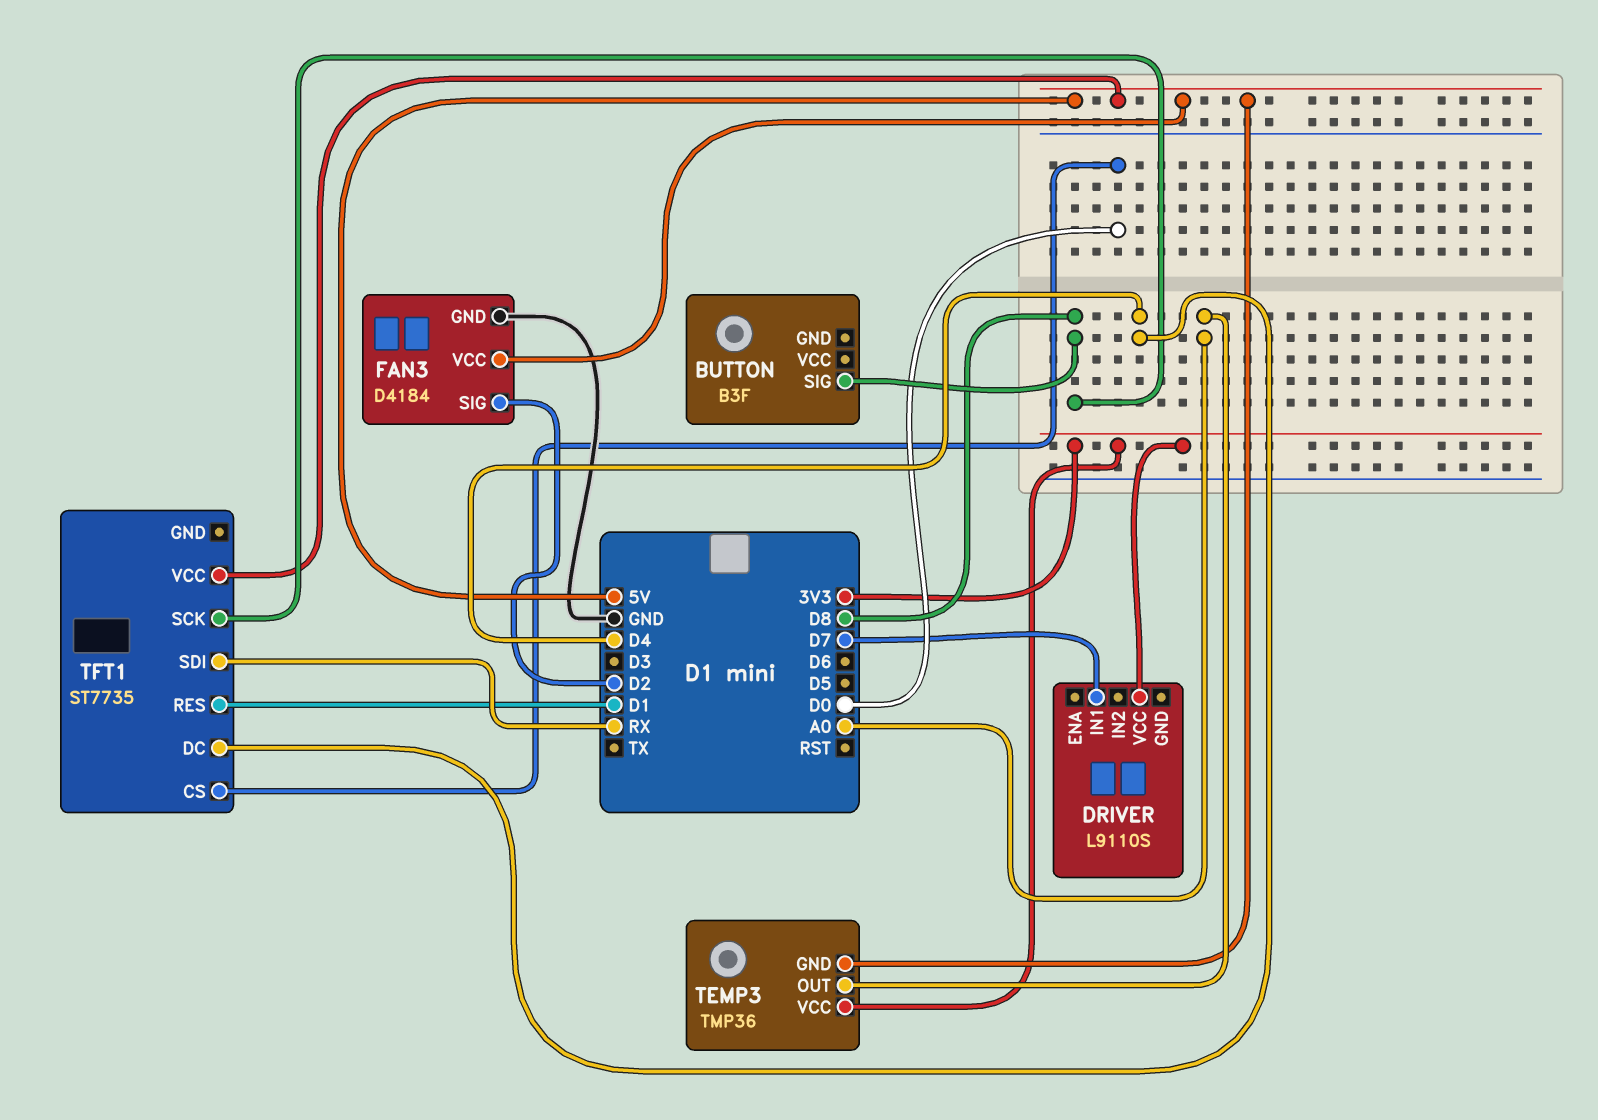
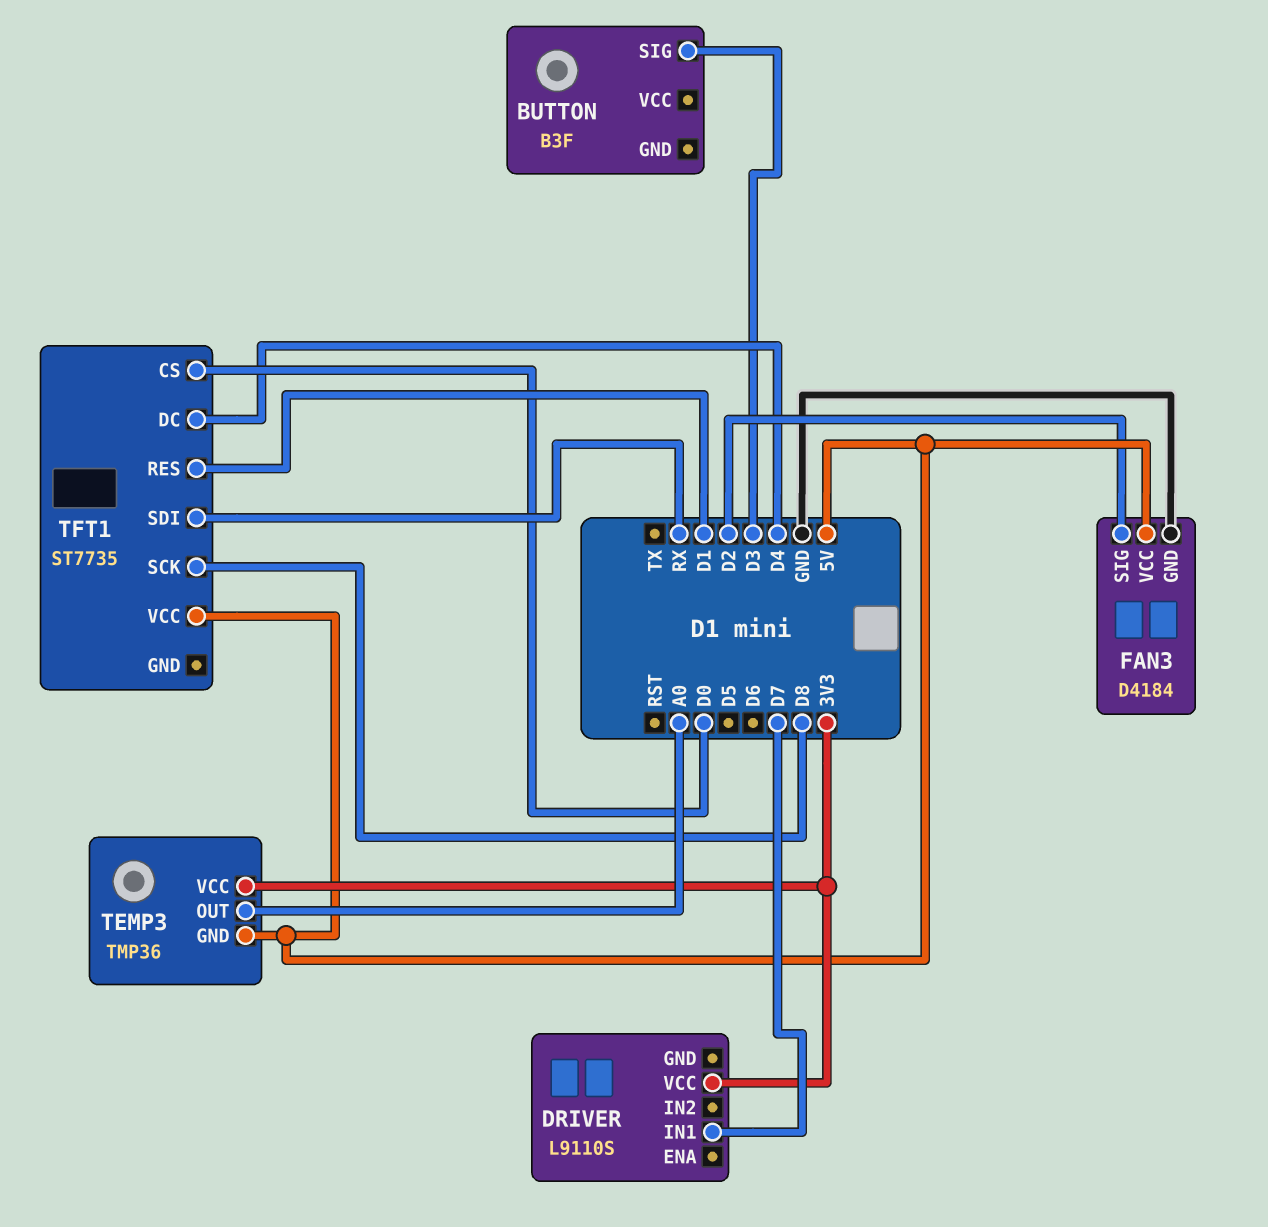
BUTTON pin SIG: D8 -> D3

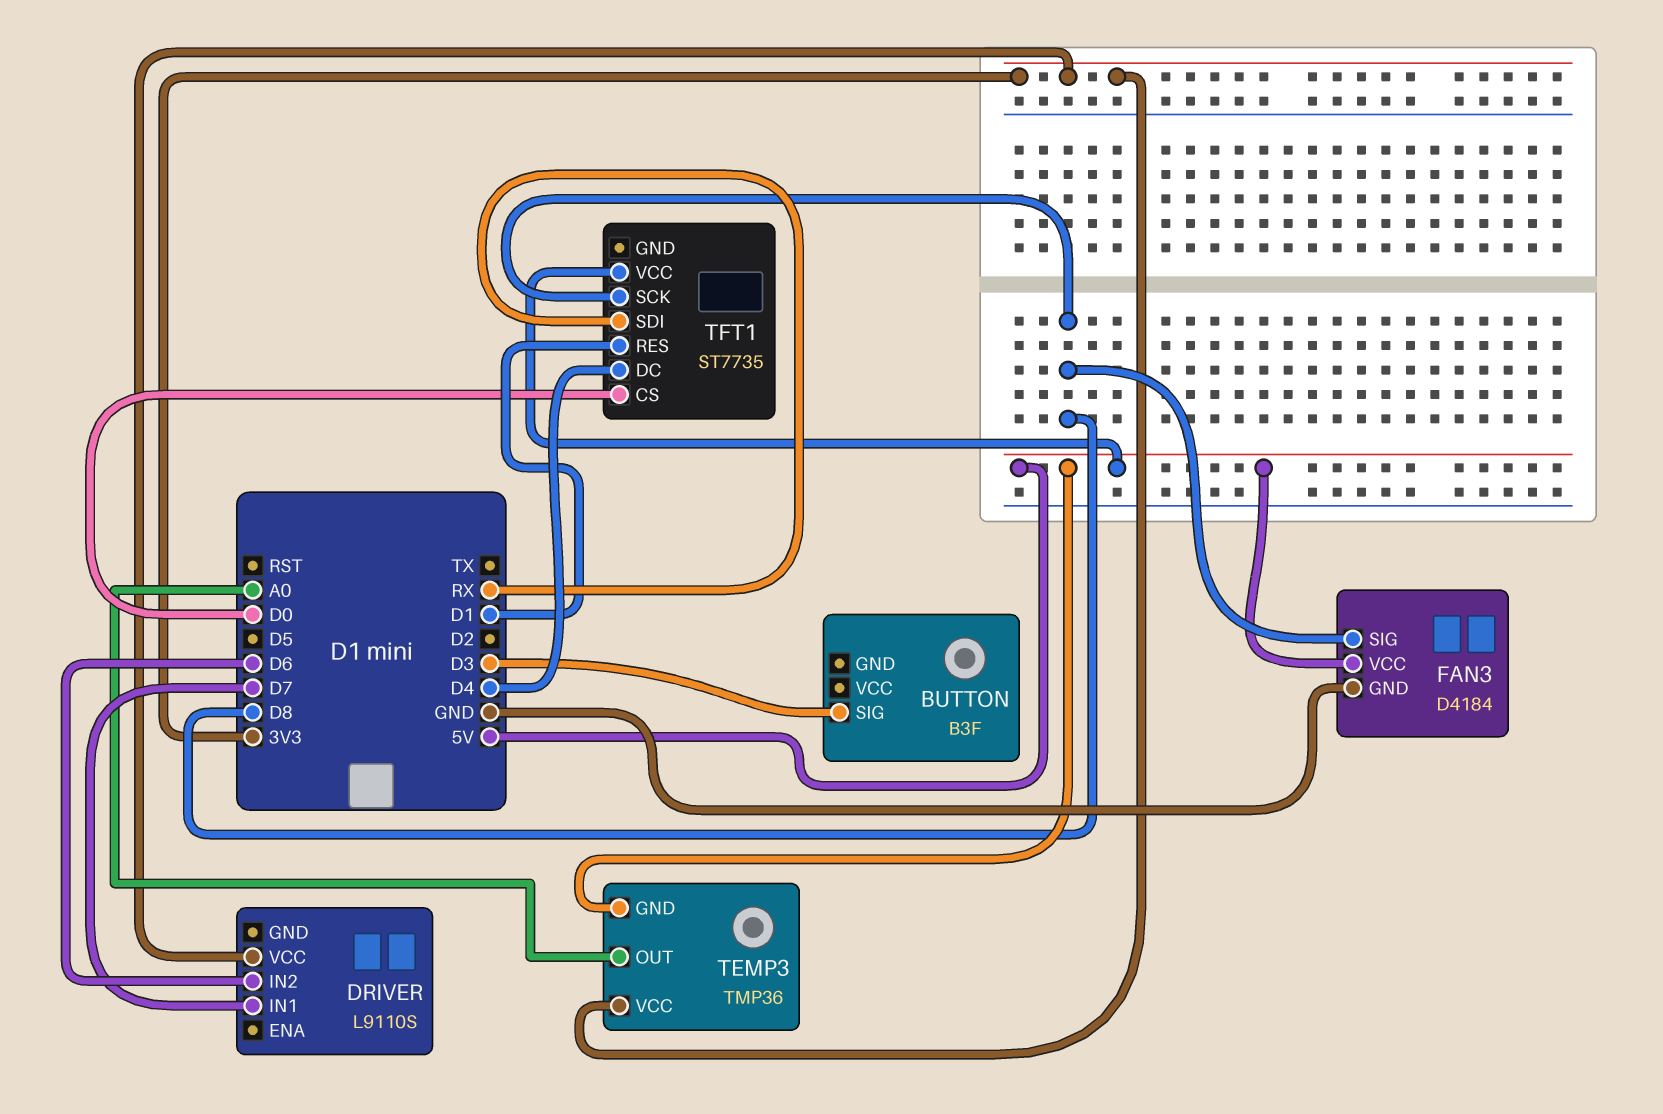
DRIVER pin IN2: none -> D6
FAN3 pin SIG: D2 -> D8

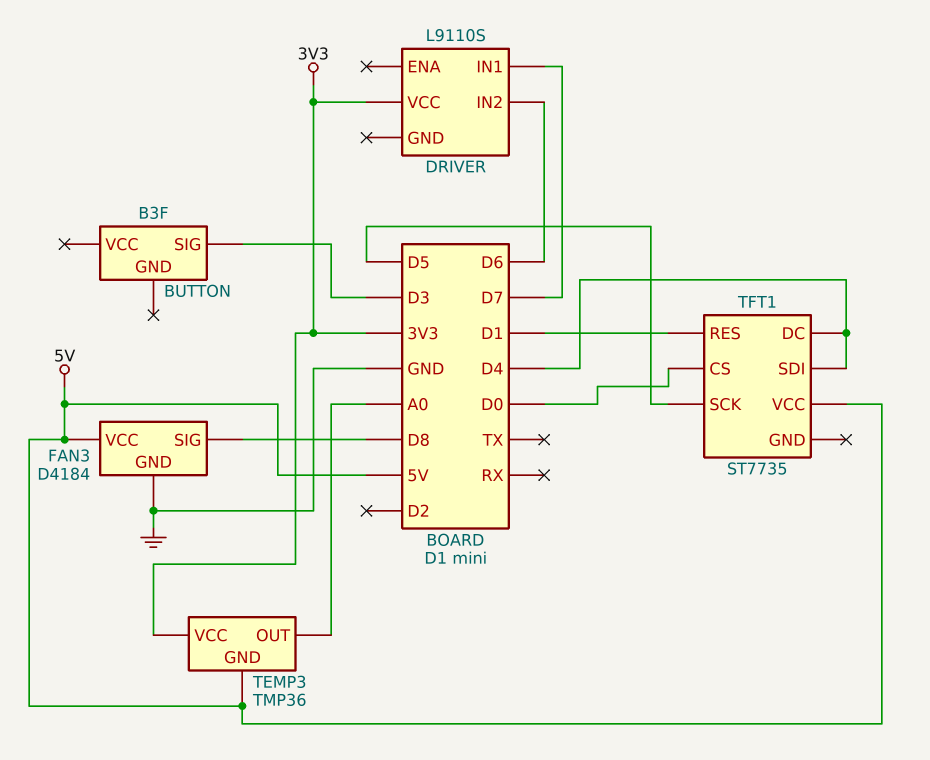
TFT1 pin SCK: D8 -> D5
TFT1 pin SDI: RX -> D4

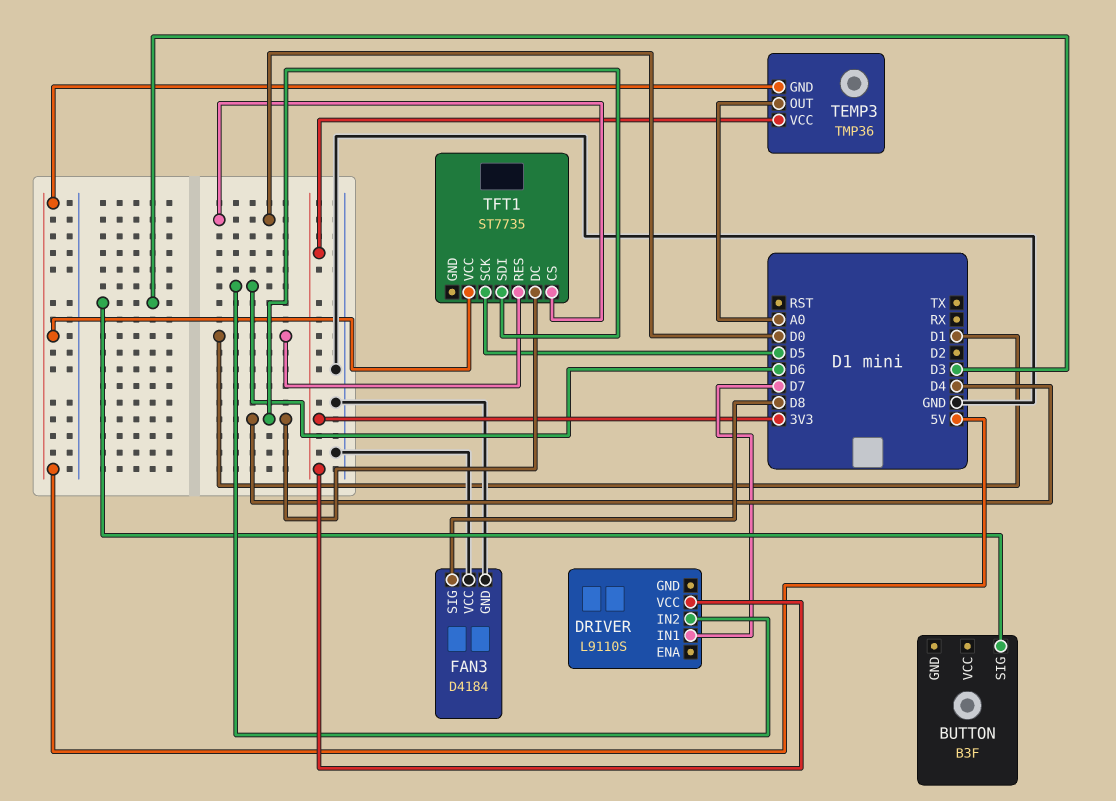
FAN3 pin VCC: 5V -> GND

